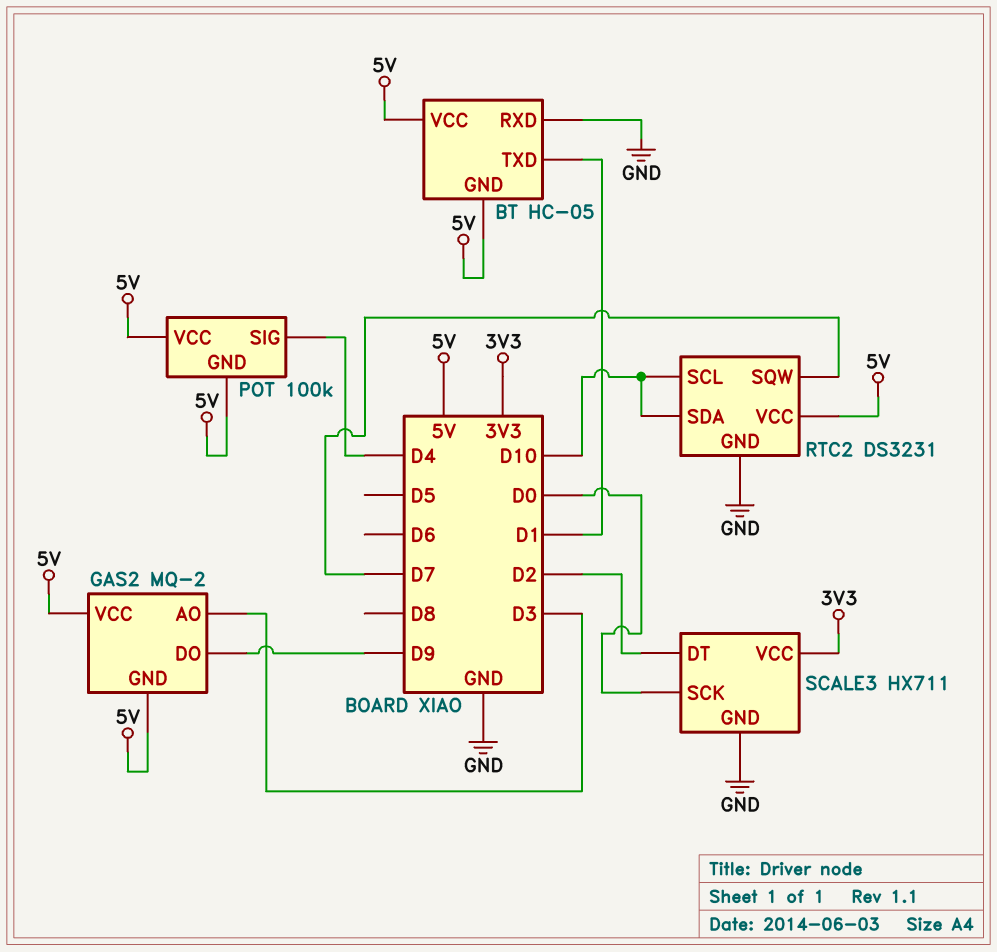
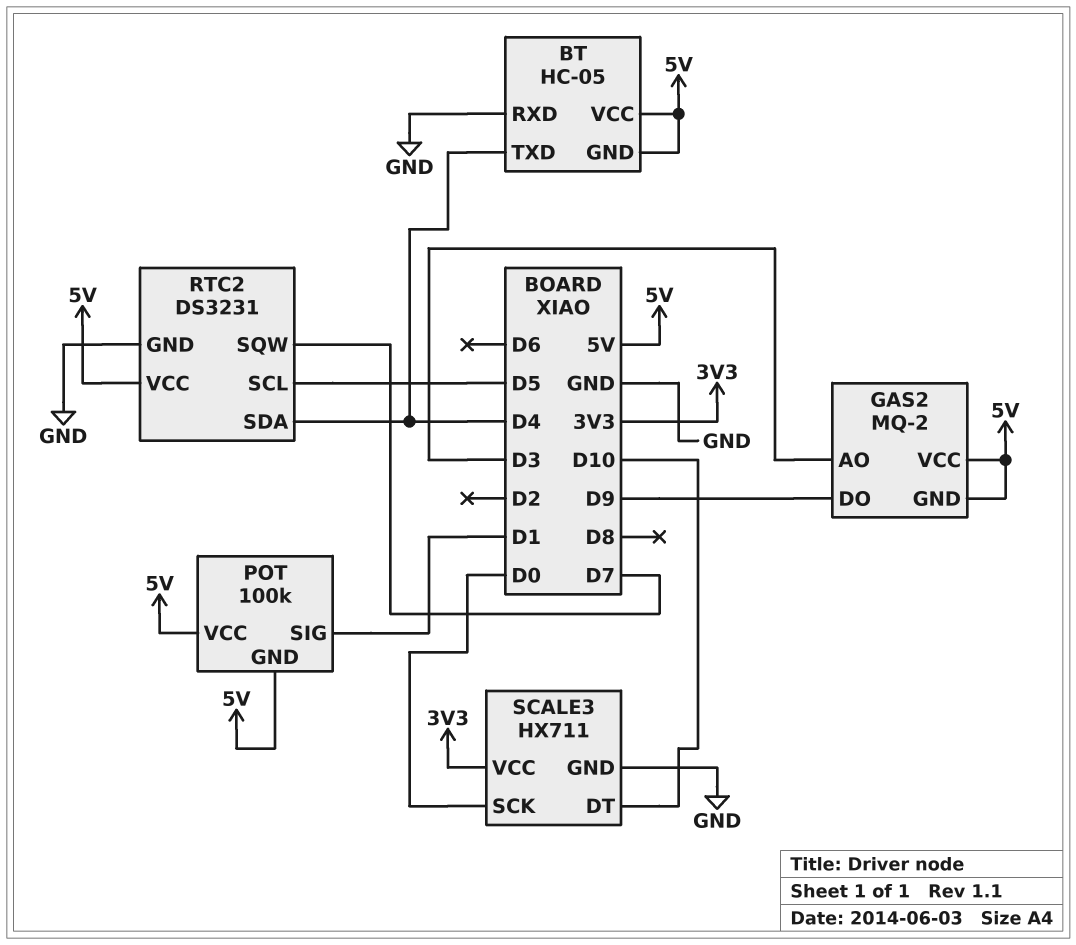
BT pin TXD: D1 -> D4
POT pin SIG: D4 -> D1
RTC2 pin SCL: D10 -> D5
RTC2 pin SDA: D10 -> D4
SCALE3 pin DT: D2 -> D10

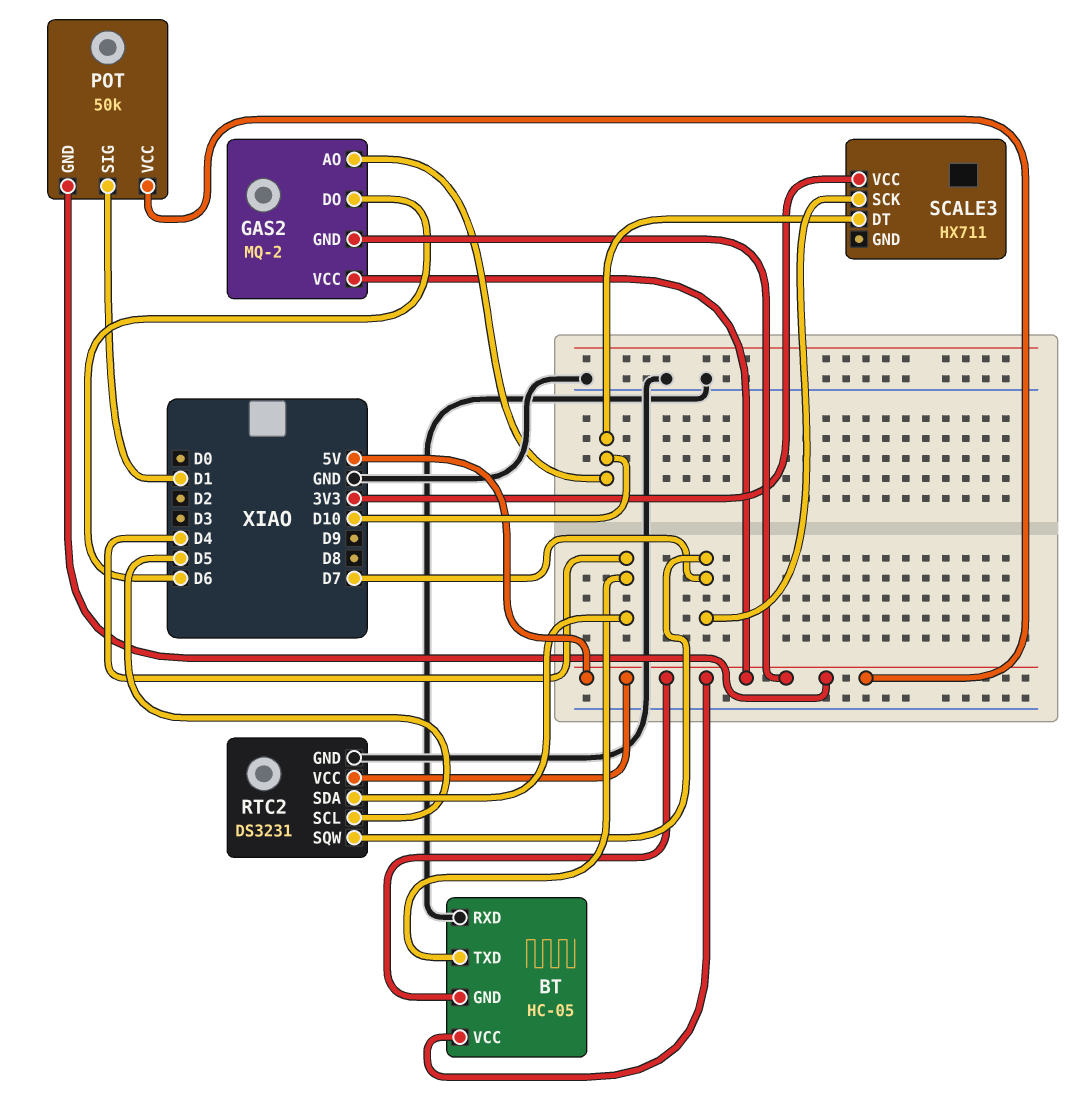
GAS2 pin AO: D3 -> D10
GAS2 pin DO: D9 -> D6
POT: 100k -> 50k
SCALE3 pin GND: GND -> none
SCALE3 pin SCK: D0 -> D7

